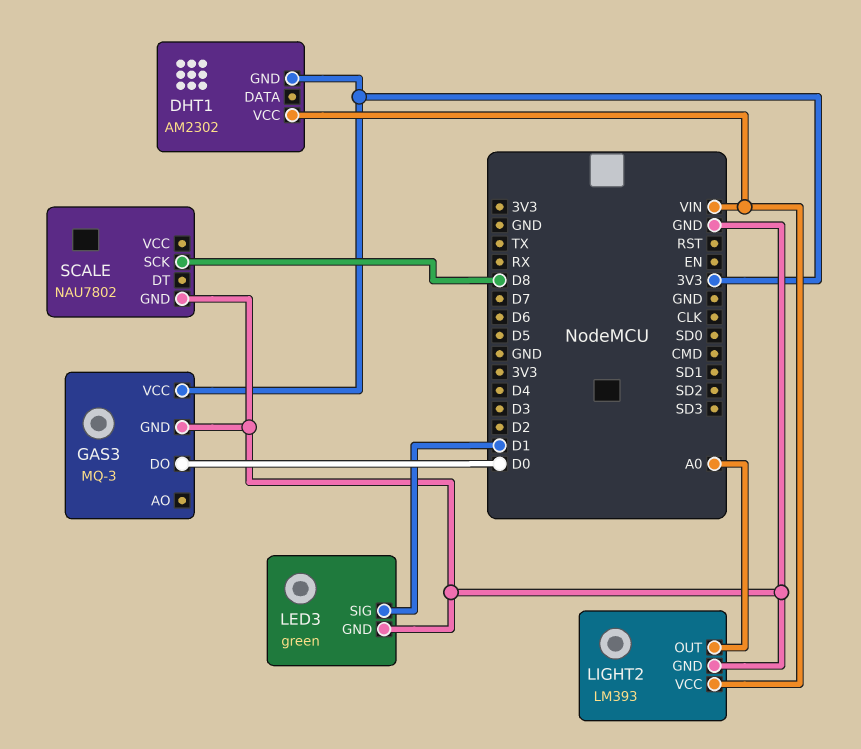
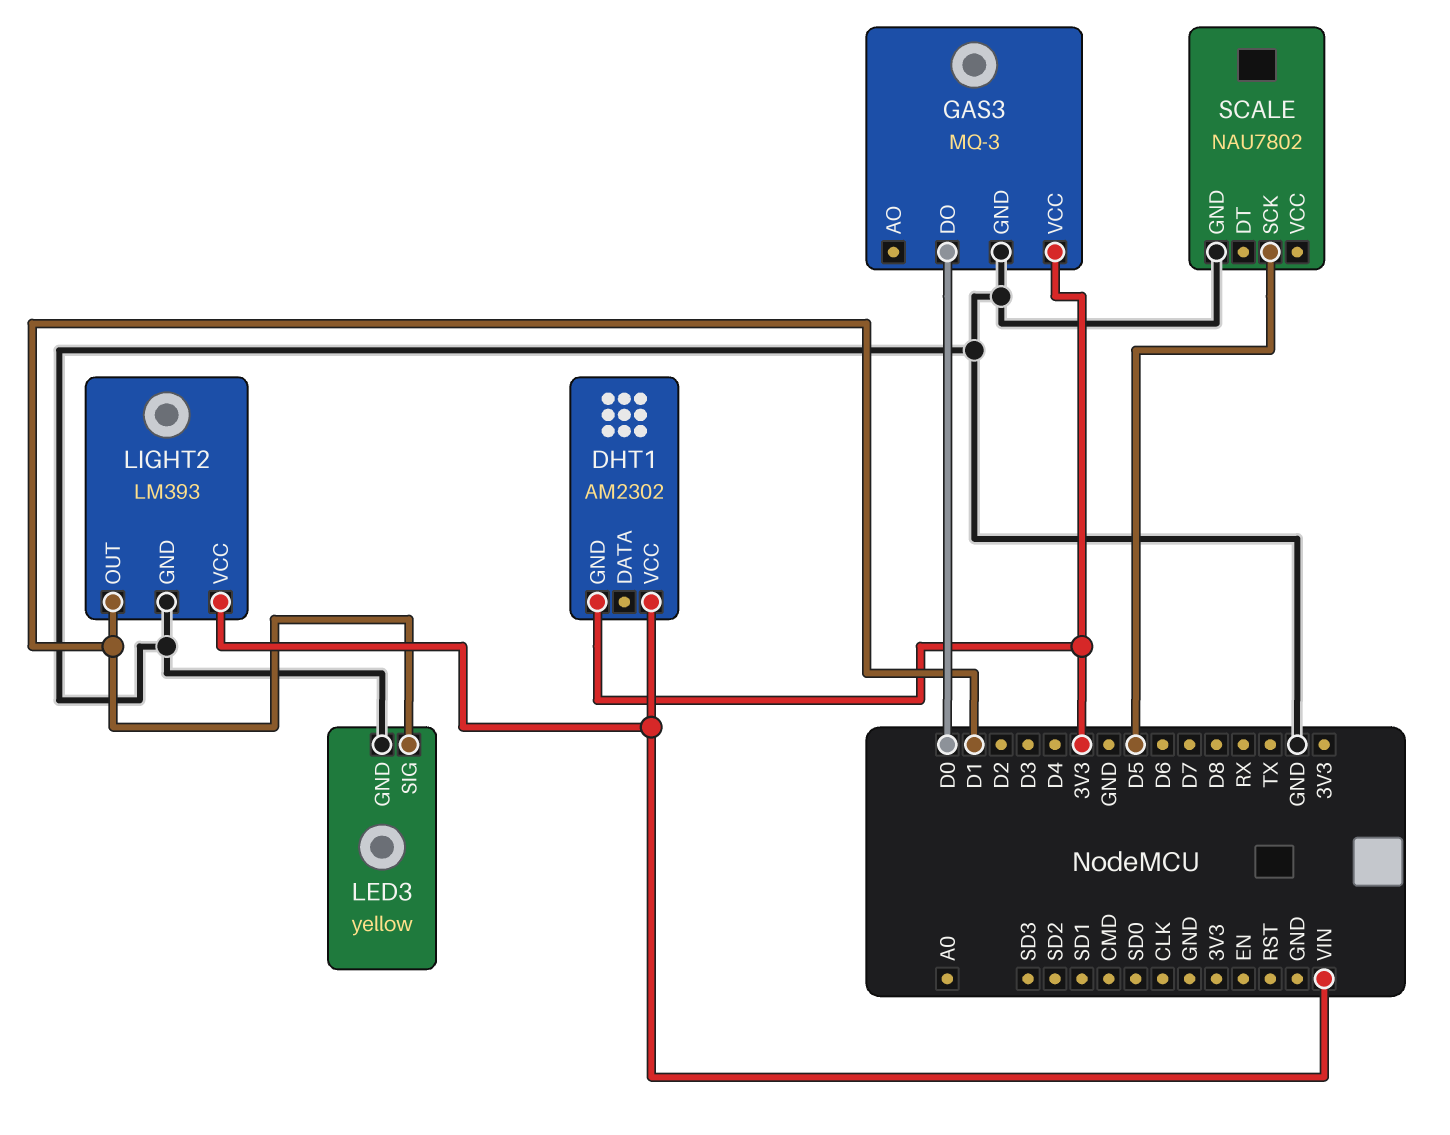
LED3: green -> yellow
LIGHT2 pin OUT: A0 -> D1
SCALE pin SCK: D8 -> D5

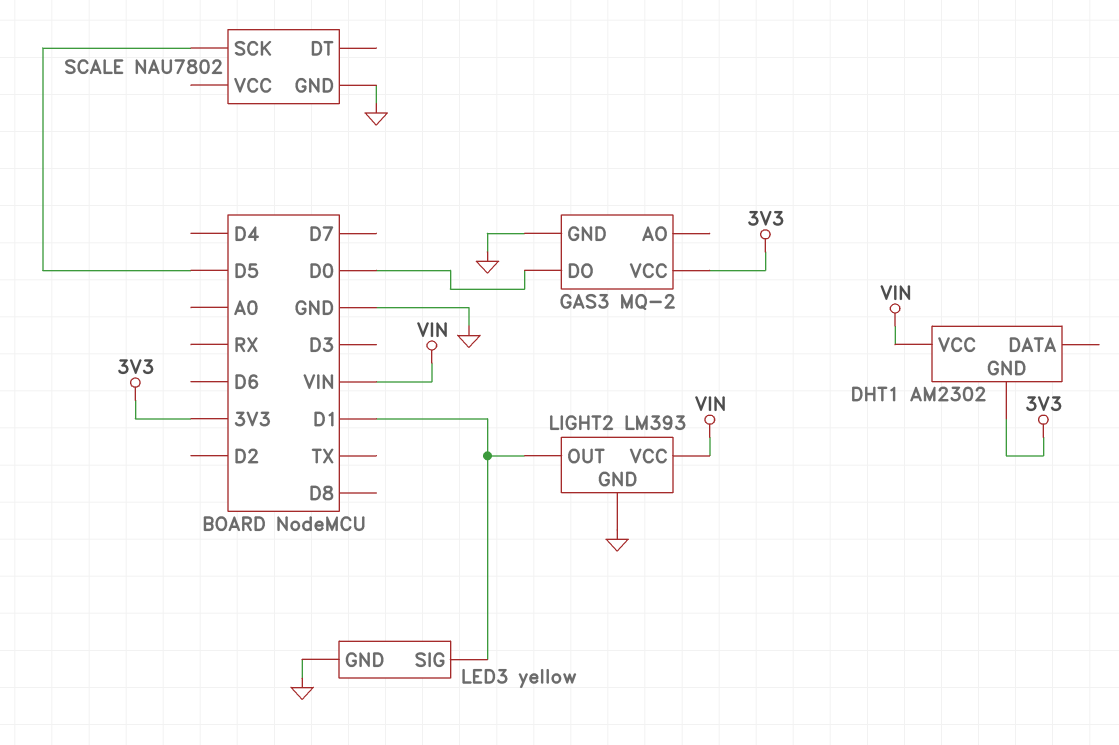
GAS3: MQ-3 -> MQ-2

